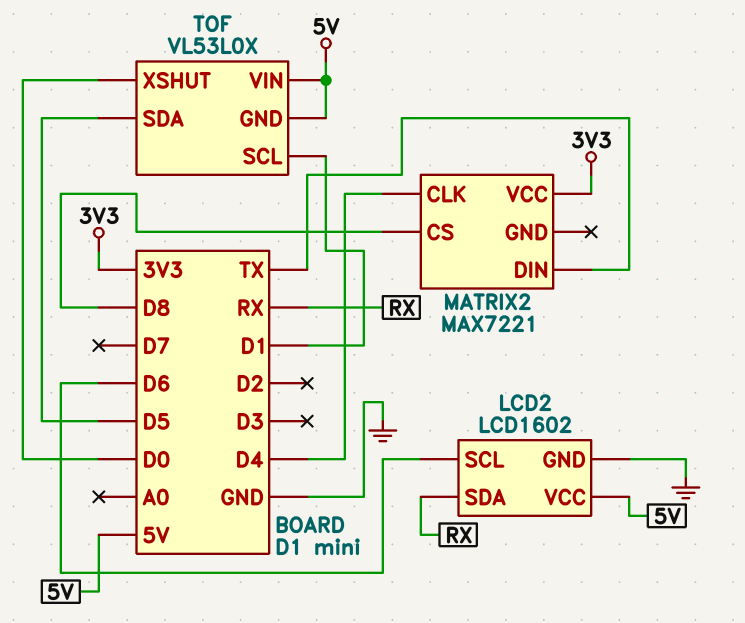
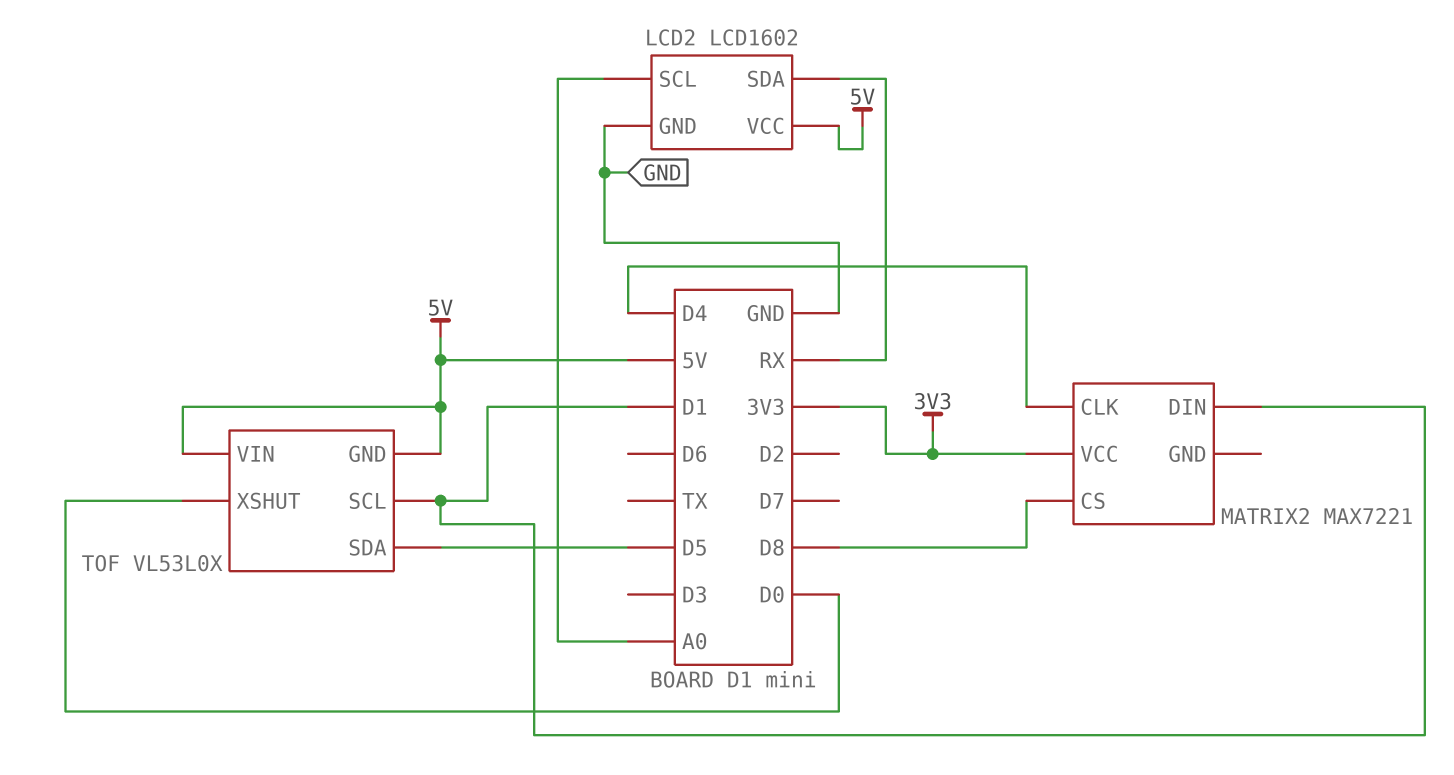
LCD2 pin SCL: D6 -> A0
MATRIX2 pin DIN: TX -> D1

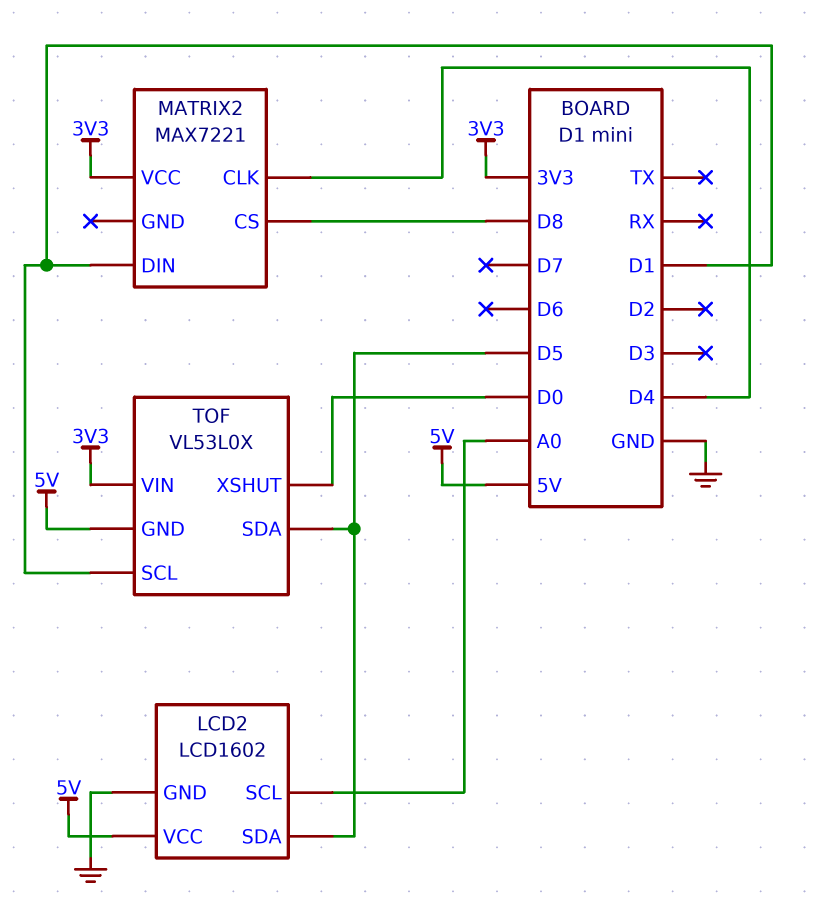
LCD2 pin SDA: RX -> D5
TOF pin VIN: 5V -> 3V3

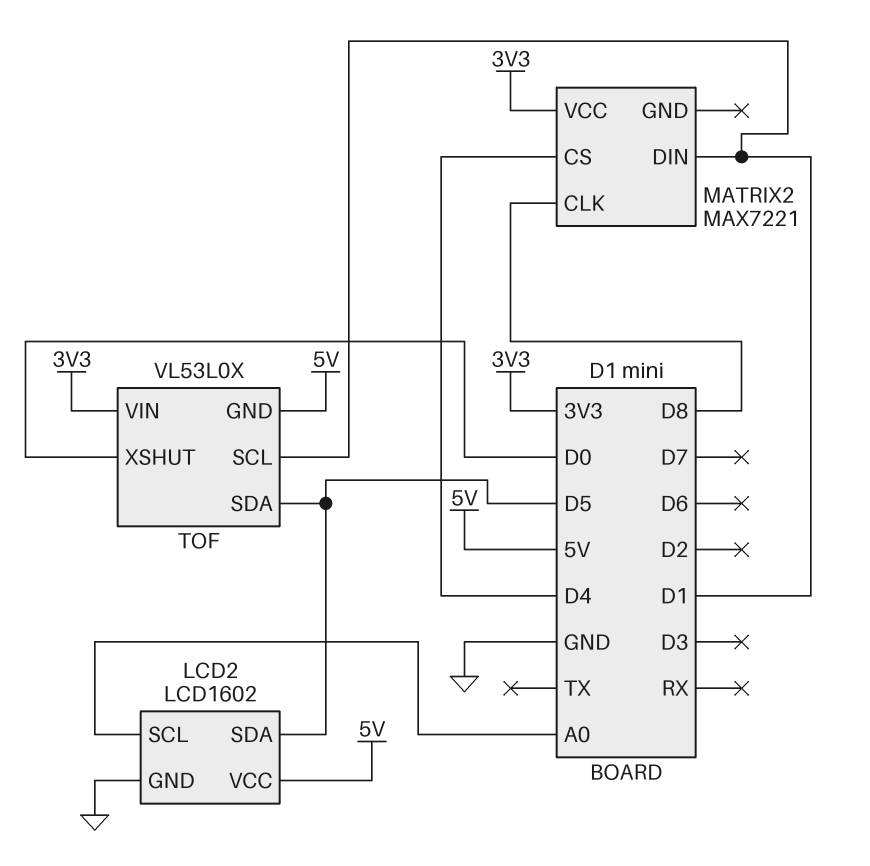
MATRIX2 pin CLK: D4 -> D8
MATRIX2 pin CS: D8 -> D4

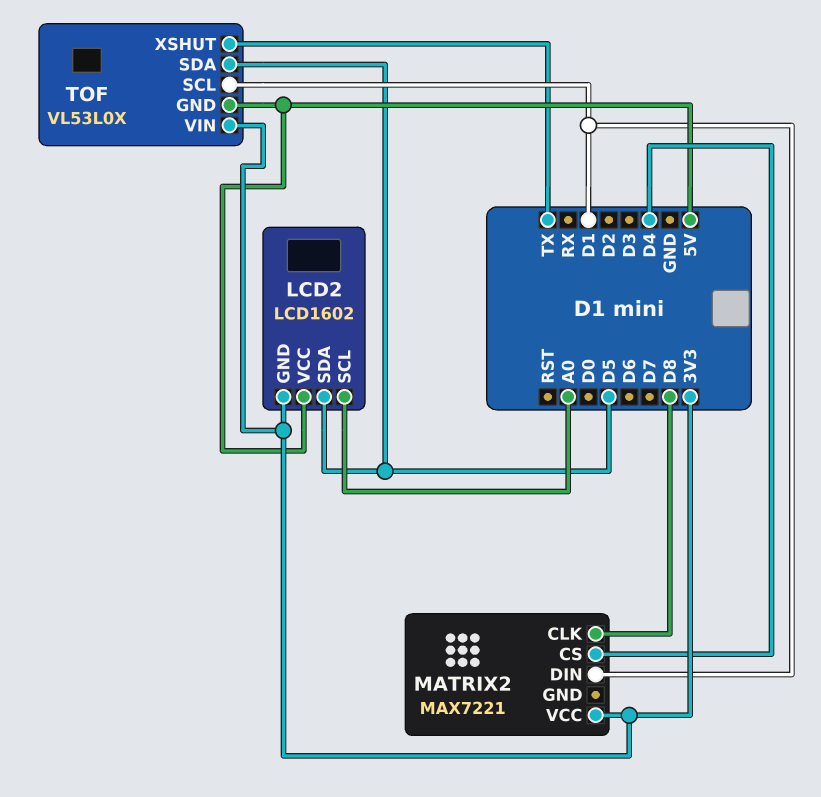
LCD2 pin GND: GND -> 3V3
TOF pin XSHUT: D0 -> TX

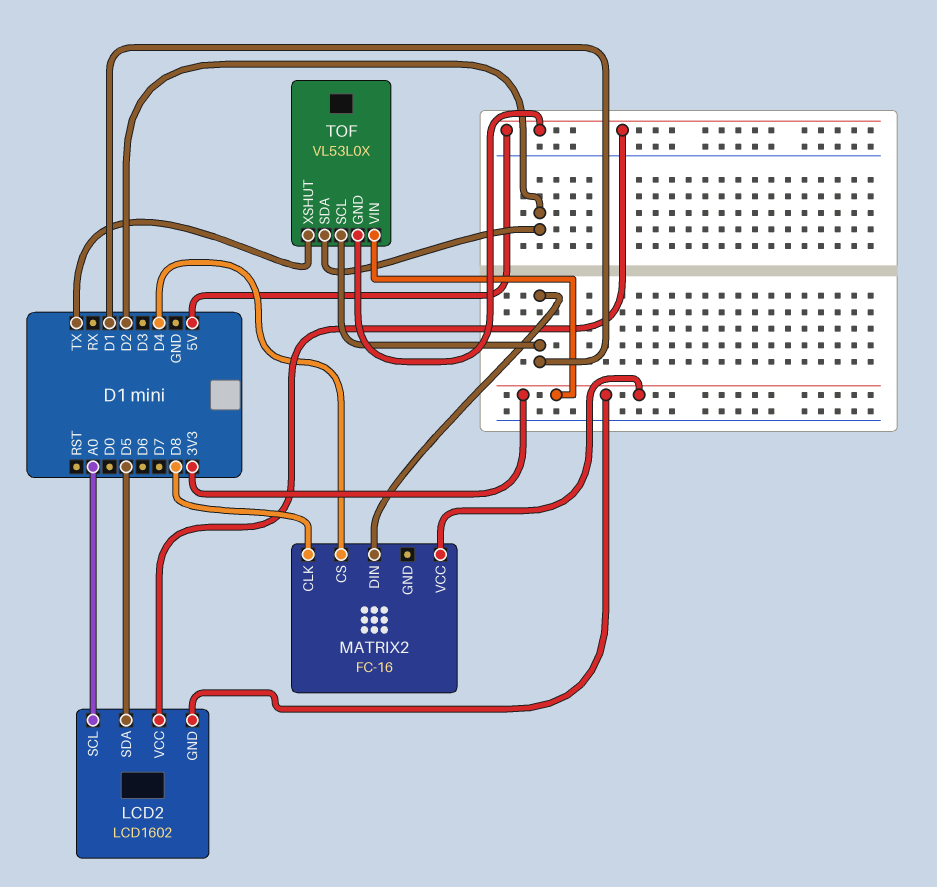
MATRIX2: MAX7221 -> FC-16
TOF pin SDA: D5 -> D2

